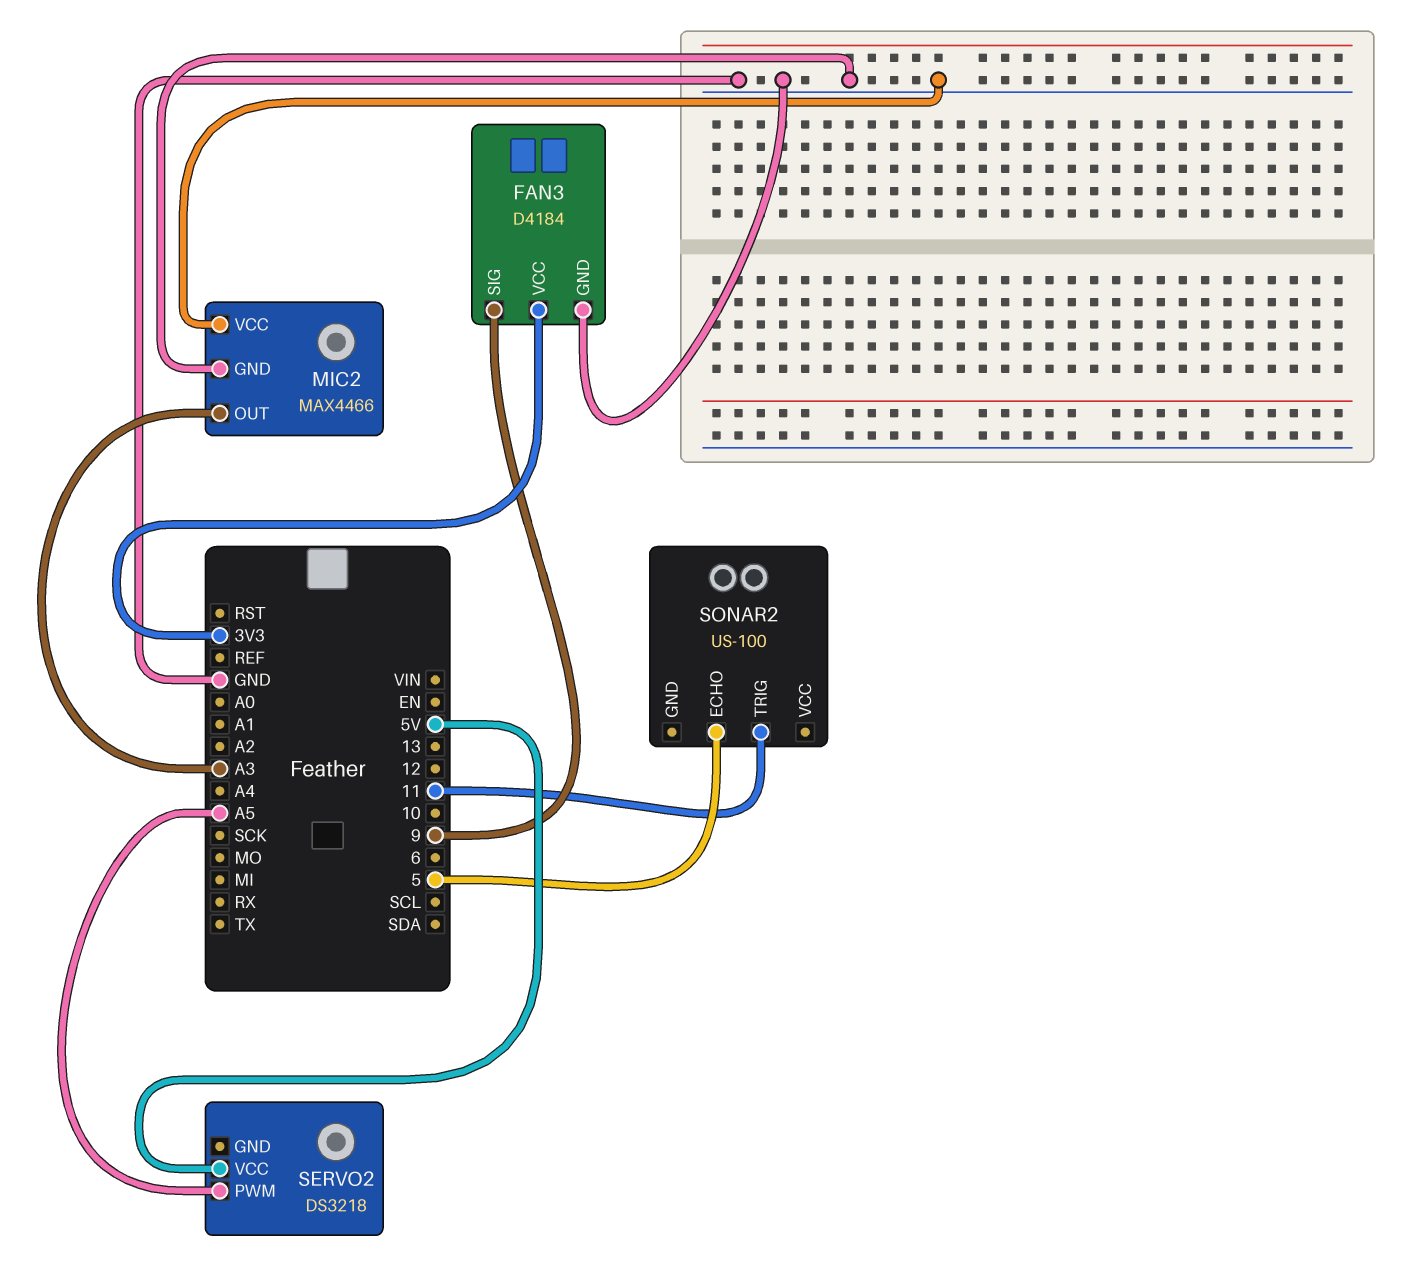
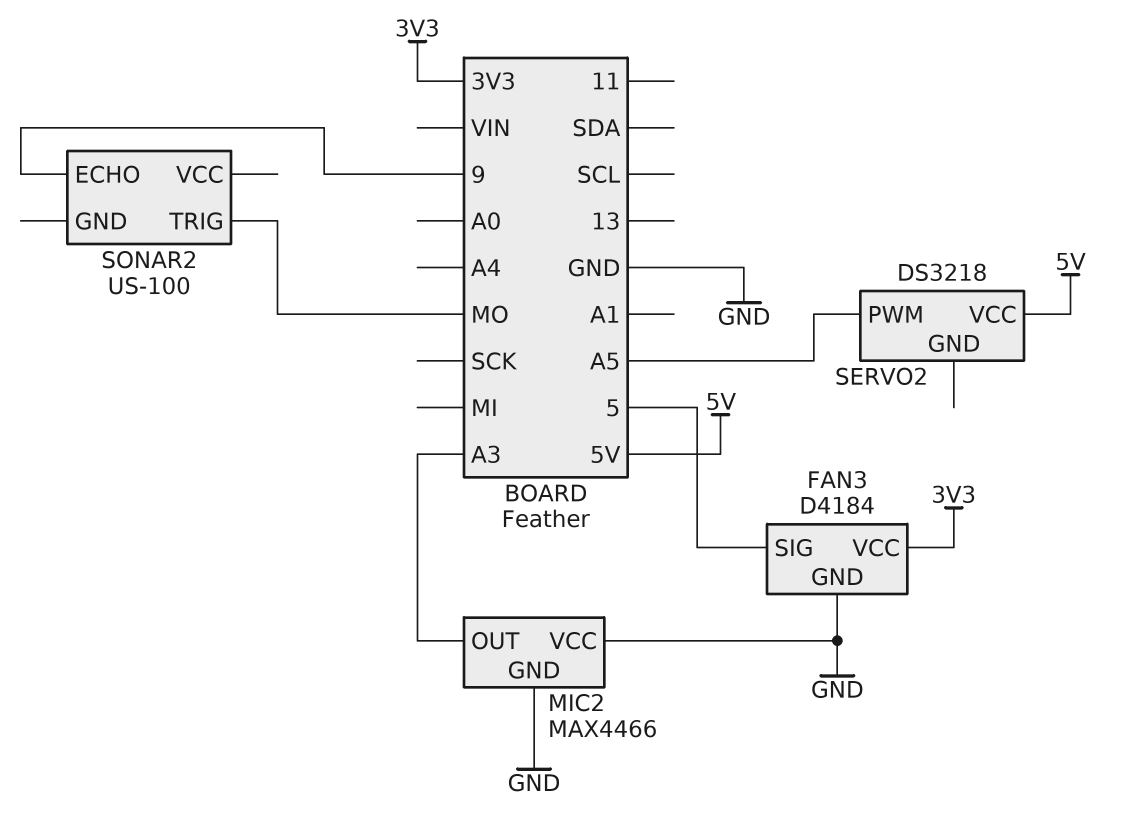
FAN3 pin SIG: 9 -> 5
SONAR2 pin ECHO: 5 -> 9
SONAR2 pin TRIG: 11 -> MO

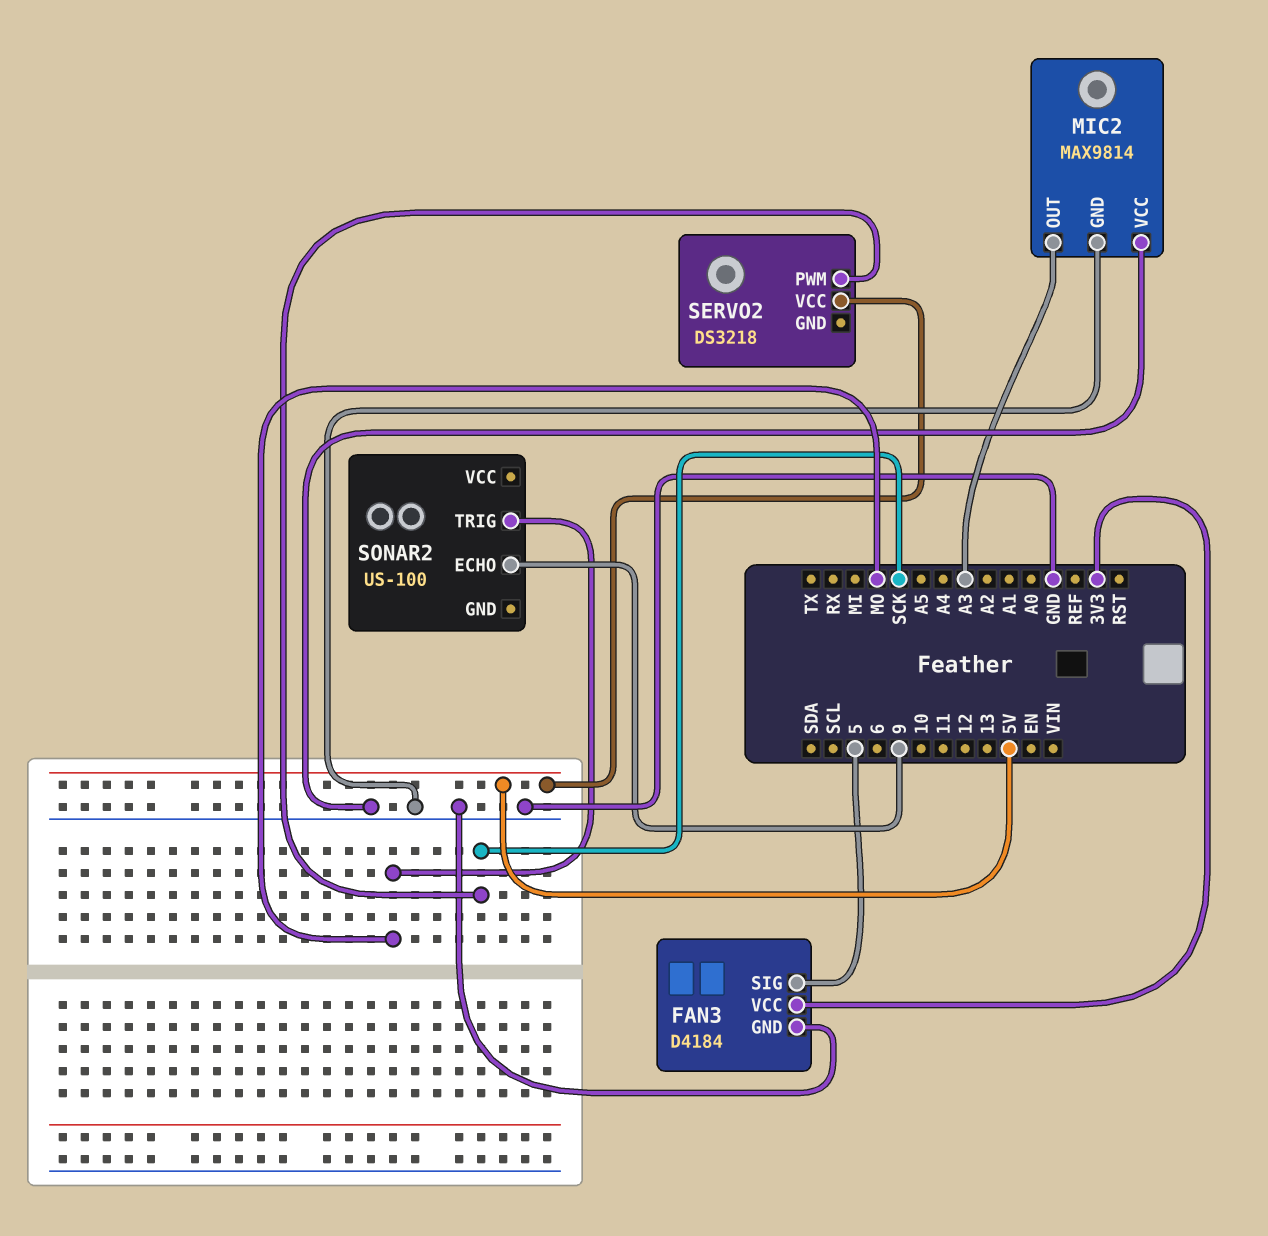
MIC2: MAX4466 -> MAX9814
SERVO2 pin PWM: A5 -> SCK

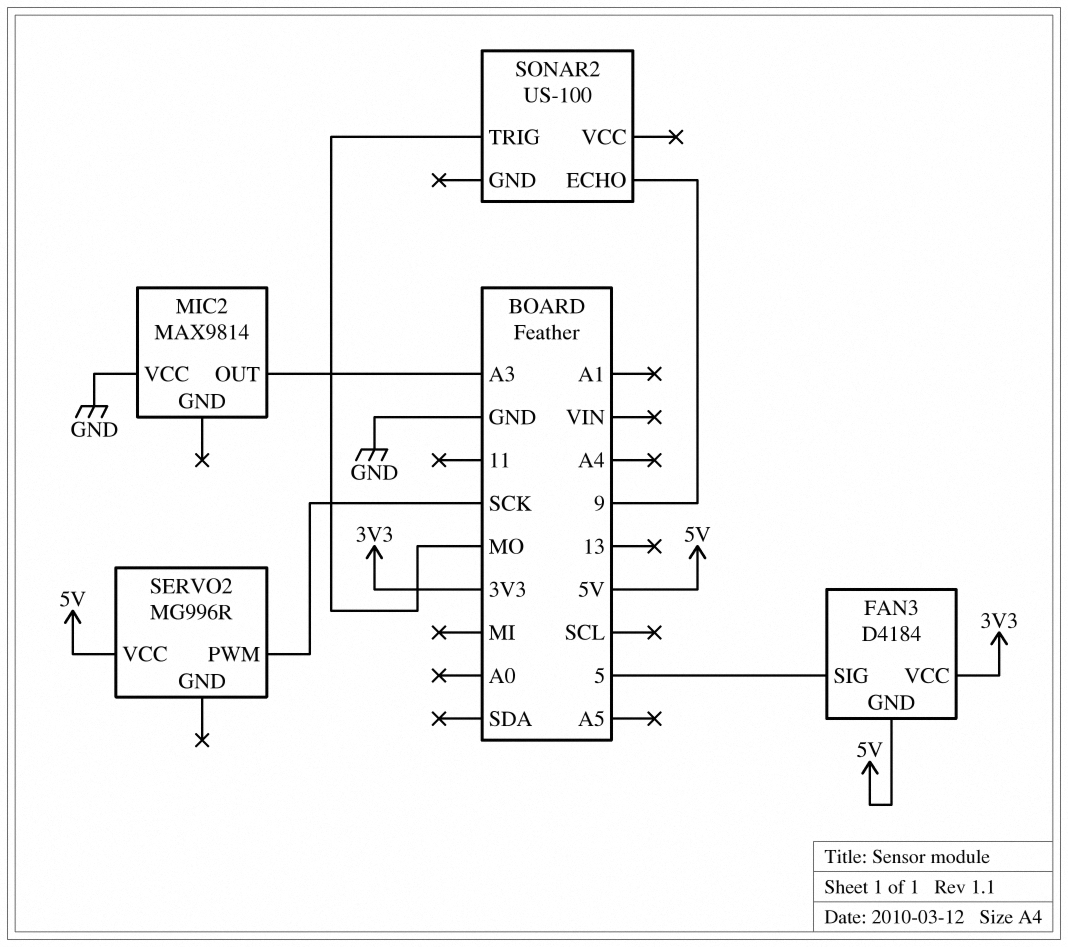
FAN3 pin GND: GND -> 5V
MIC2 pin GND: GND -> none
SERVO2: DS3218 -> MG996R

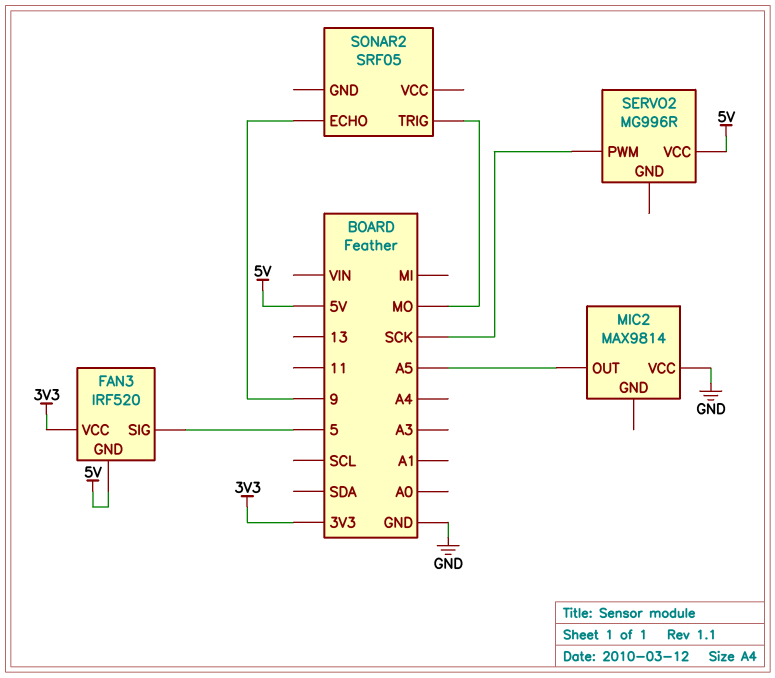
FAN3: D4184 -> IRF520
MIC2 pin OUT: A3 -> A5
SONAR2: US-100 -> SRF05

